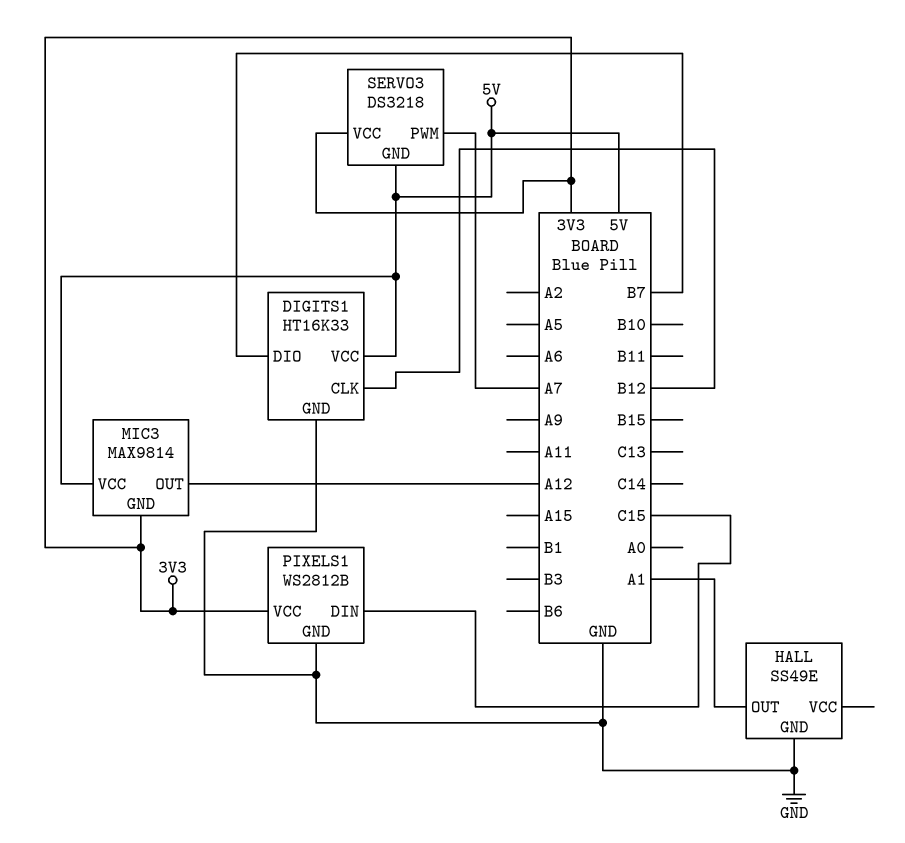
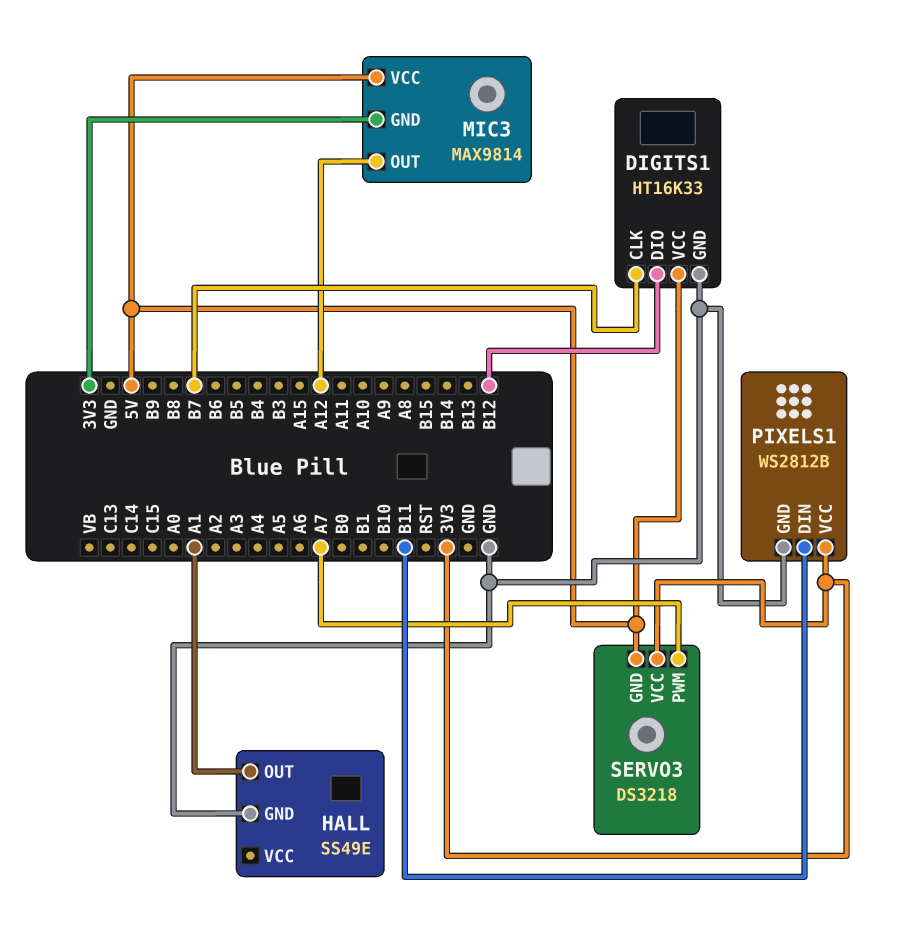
DIGITS1 pin CLK: B12 -> B7
DIGITS1 pin DIO: B7 -> B12
PIXELS1 pin DIN: C15 -> B11

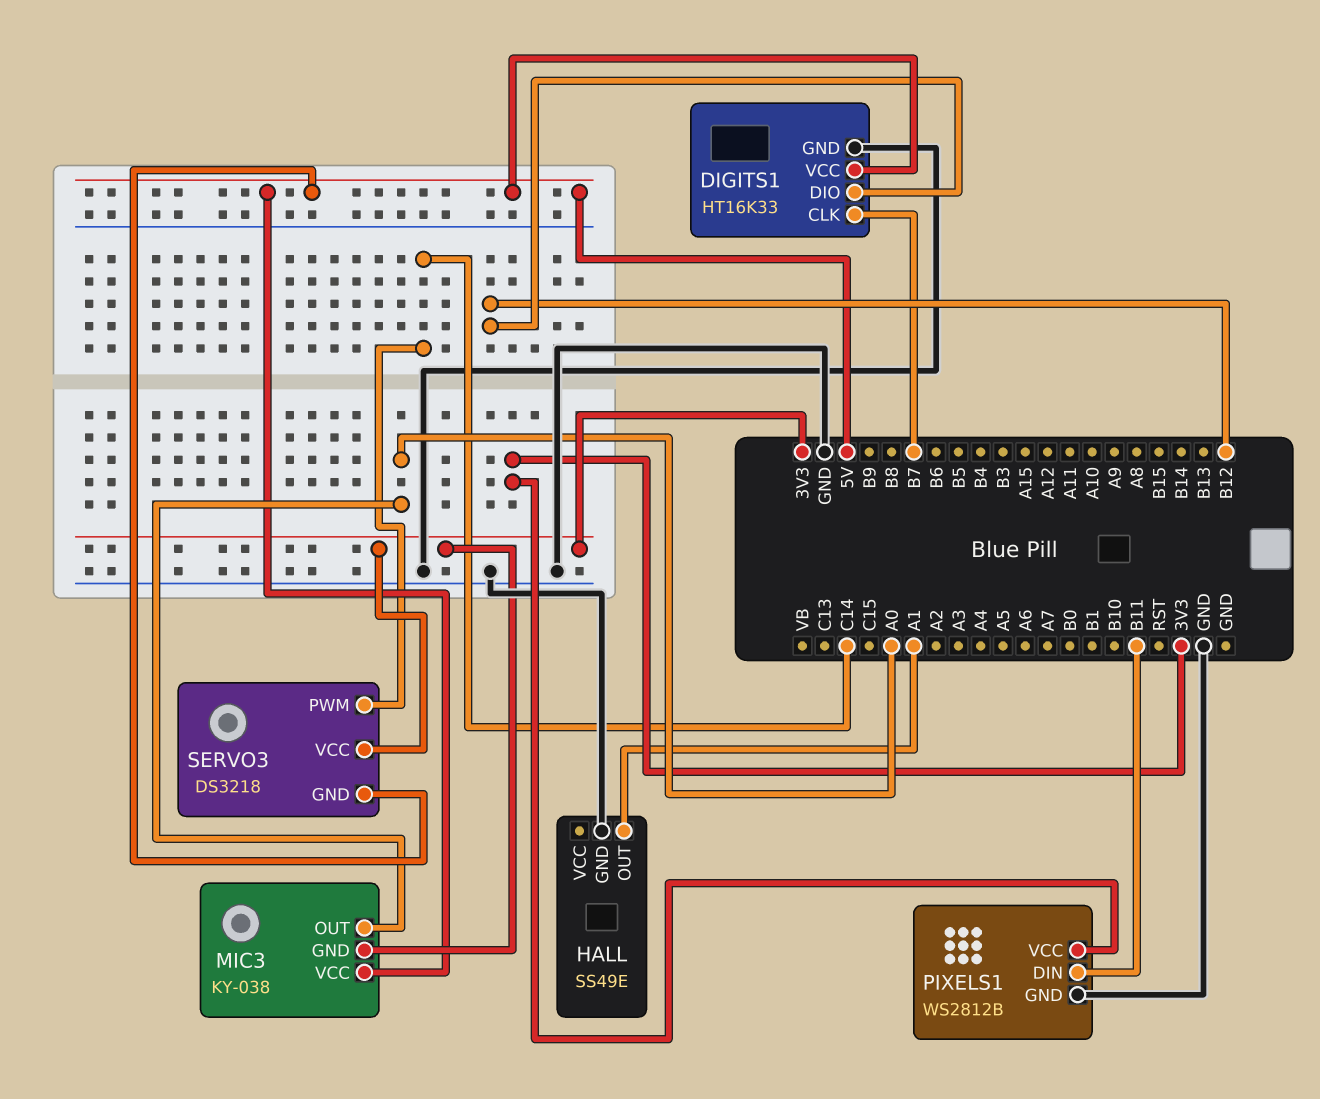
MIC3: MAX9814 -> KY-038
MIC3 pin OUT: A12 -> A0
SERVO3 pin PWM: A7 -> C14

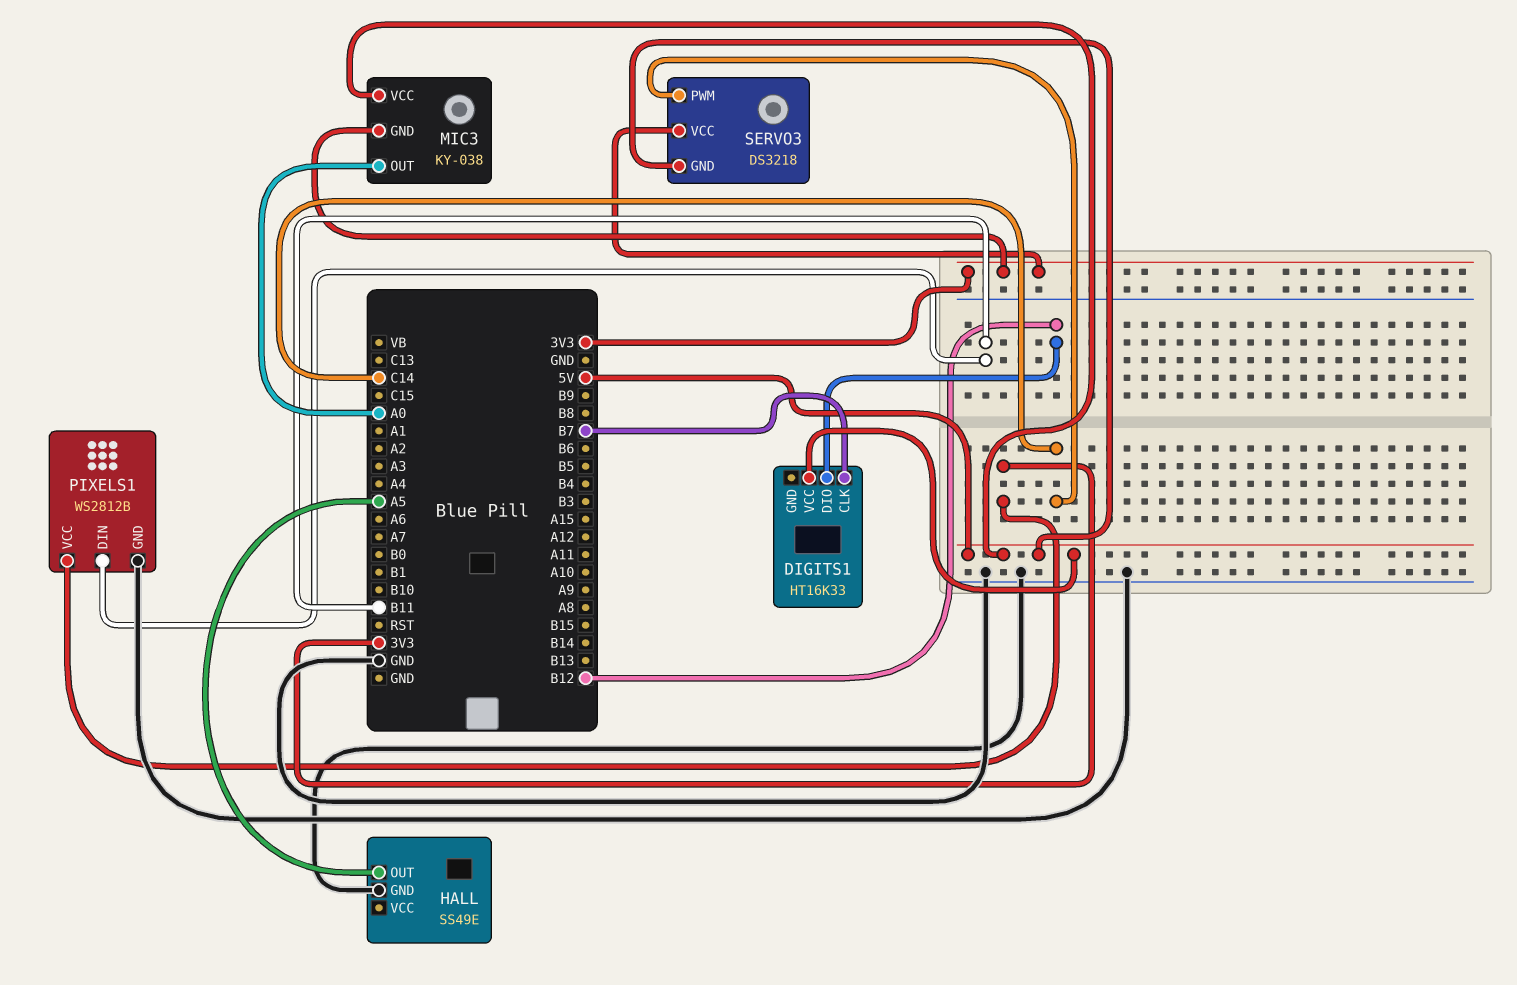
DIGITS1 pin GND: GND -> none
HALL pin OUT: A1 -> A5

